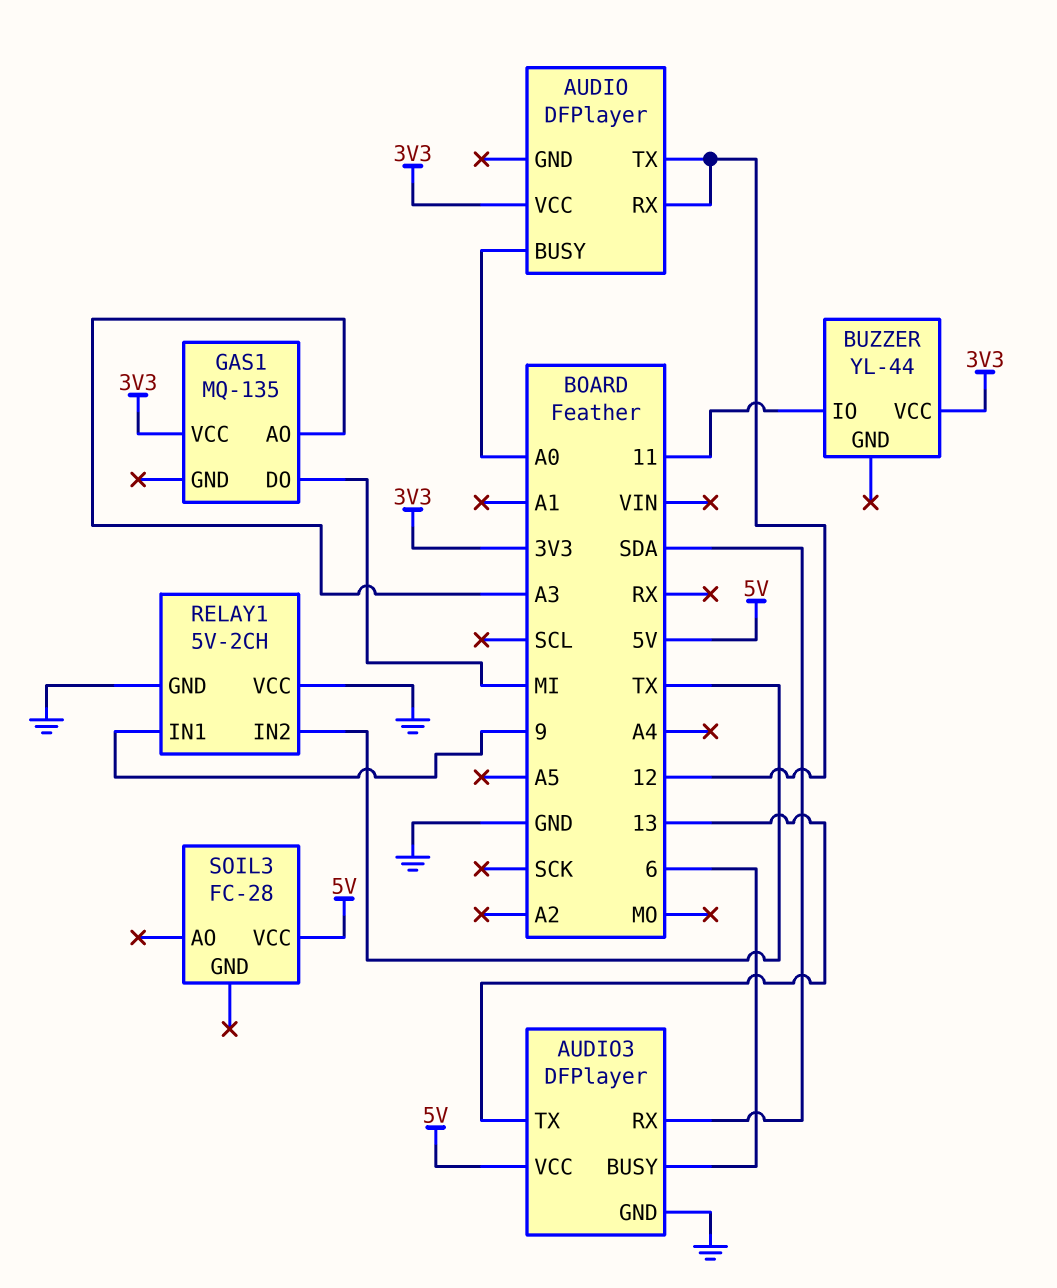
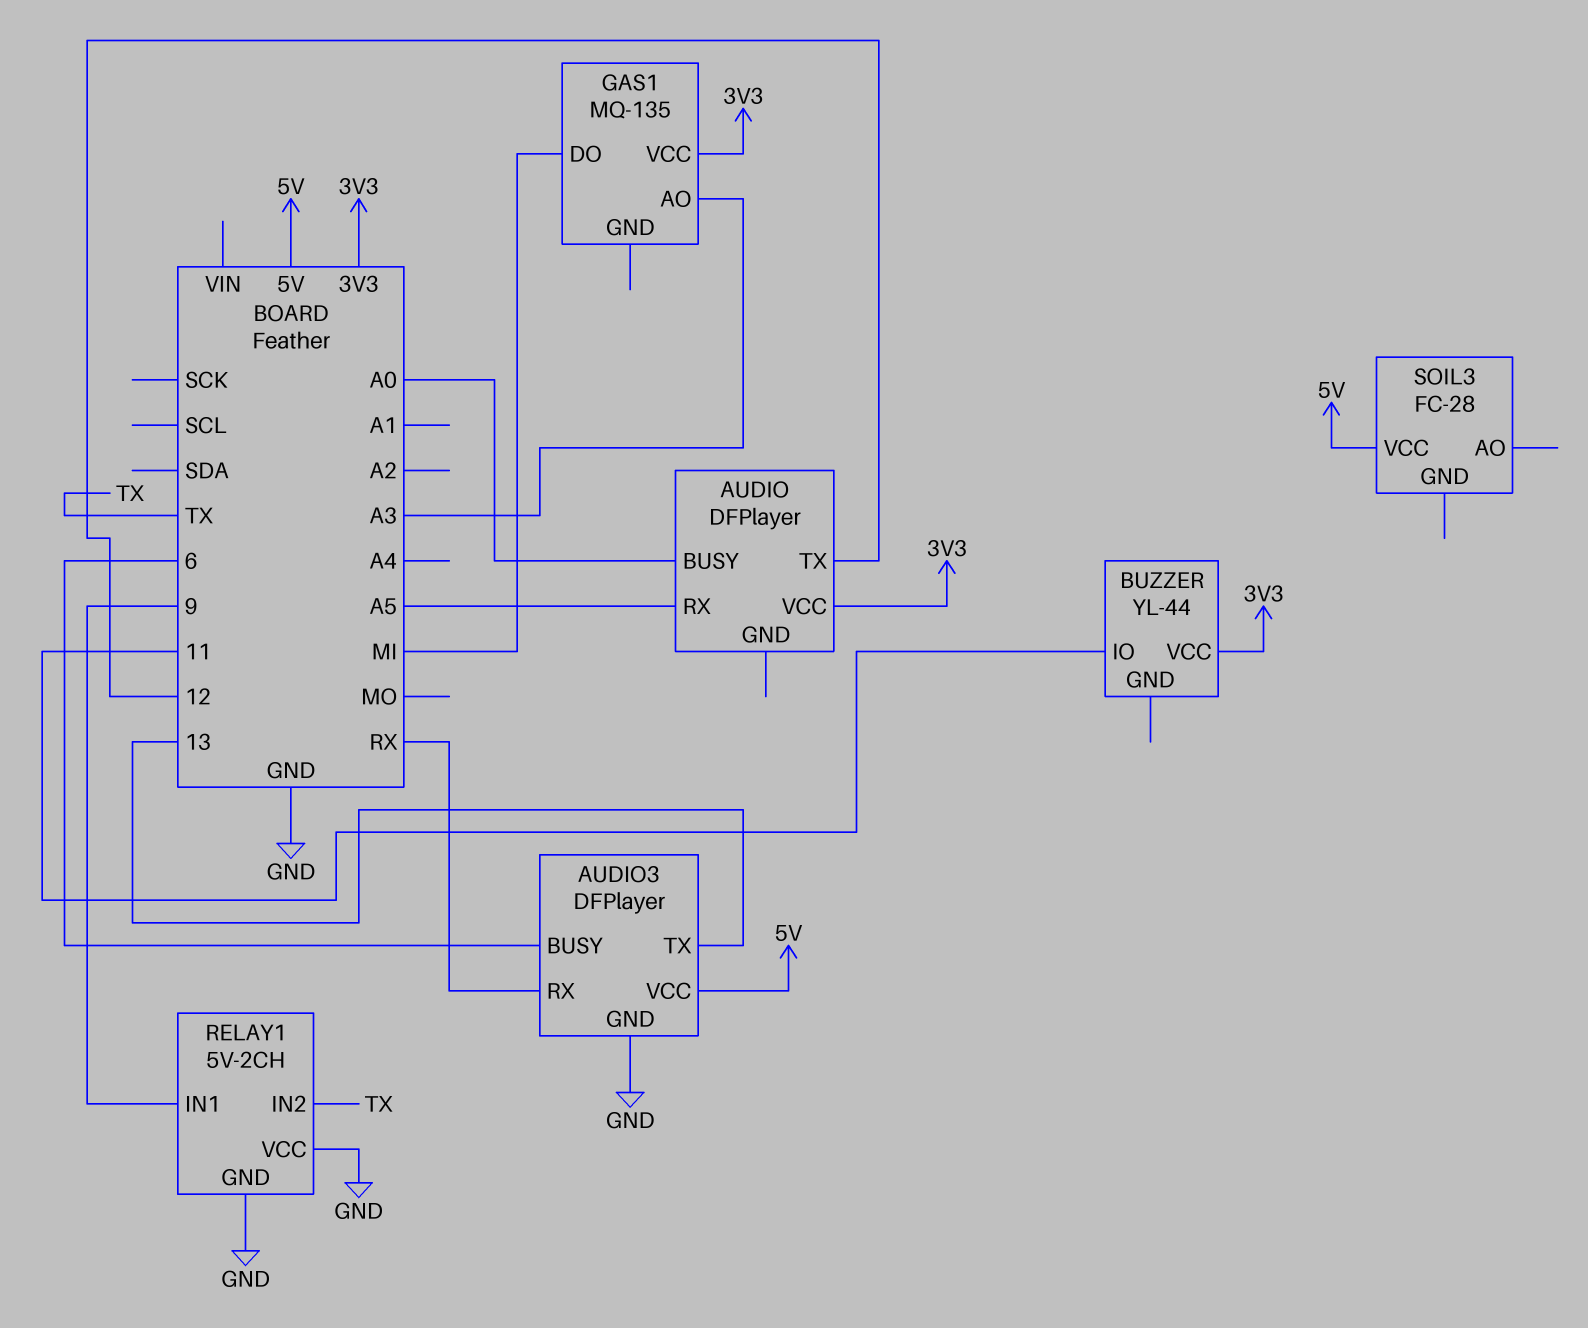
AUDIO pin RX: 12 -> A5
AUDIO3 pin RX: SDA -> RX

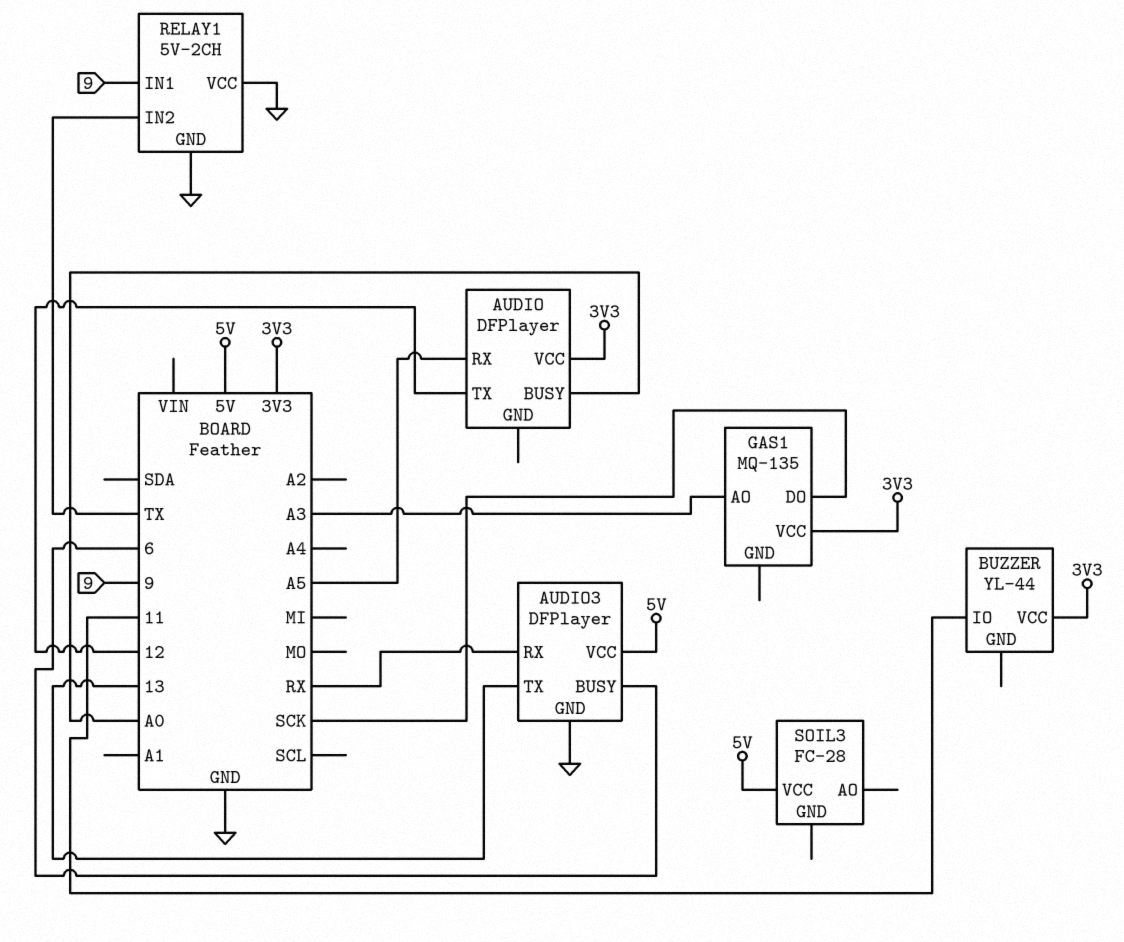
GAS1 pin DO: MI -> SCK

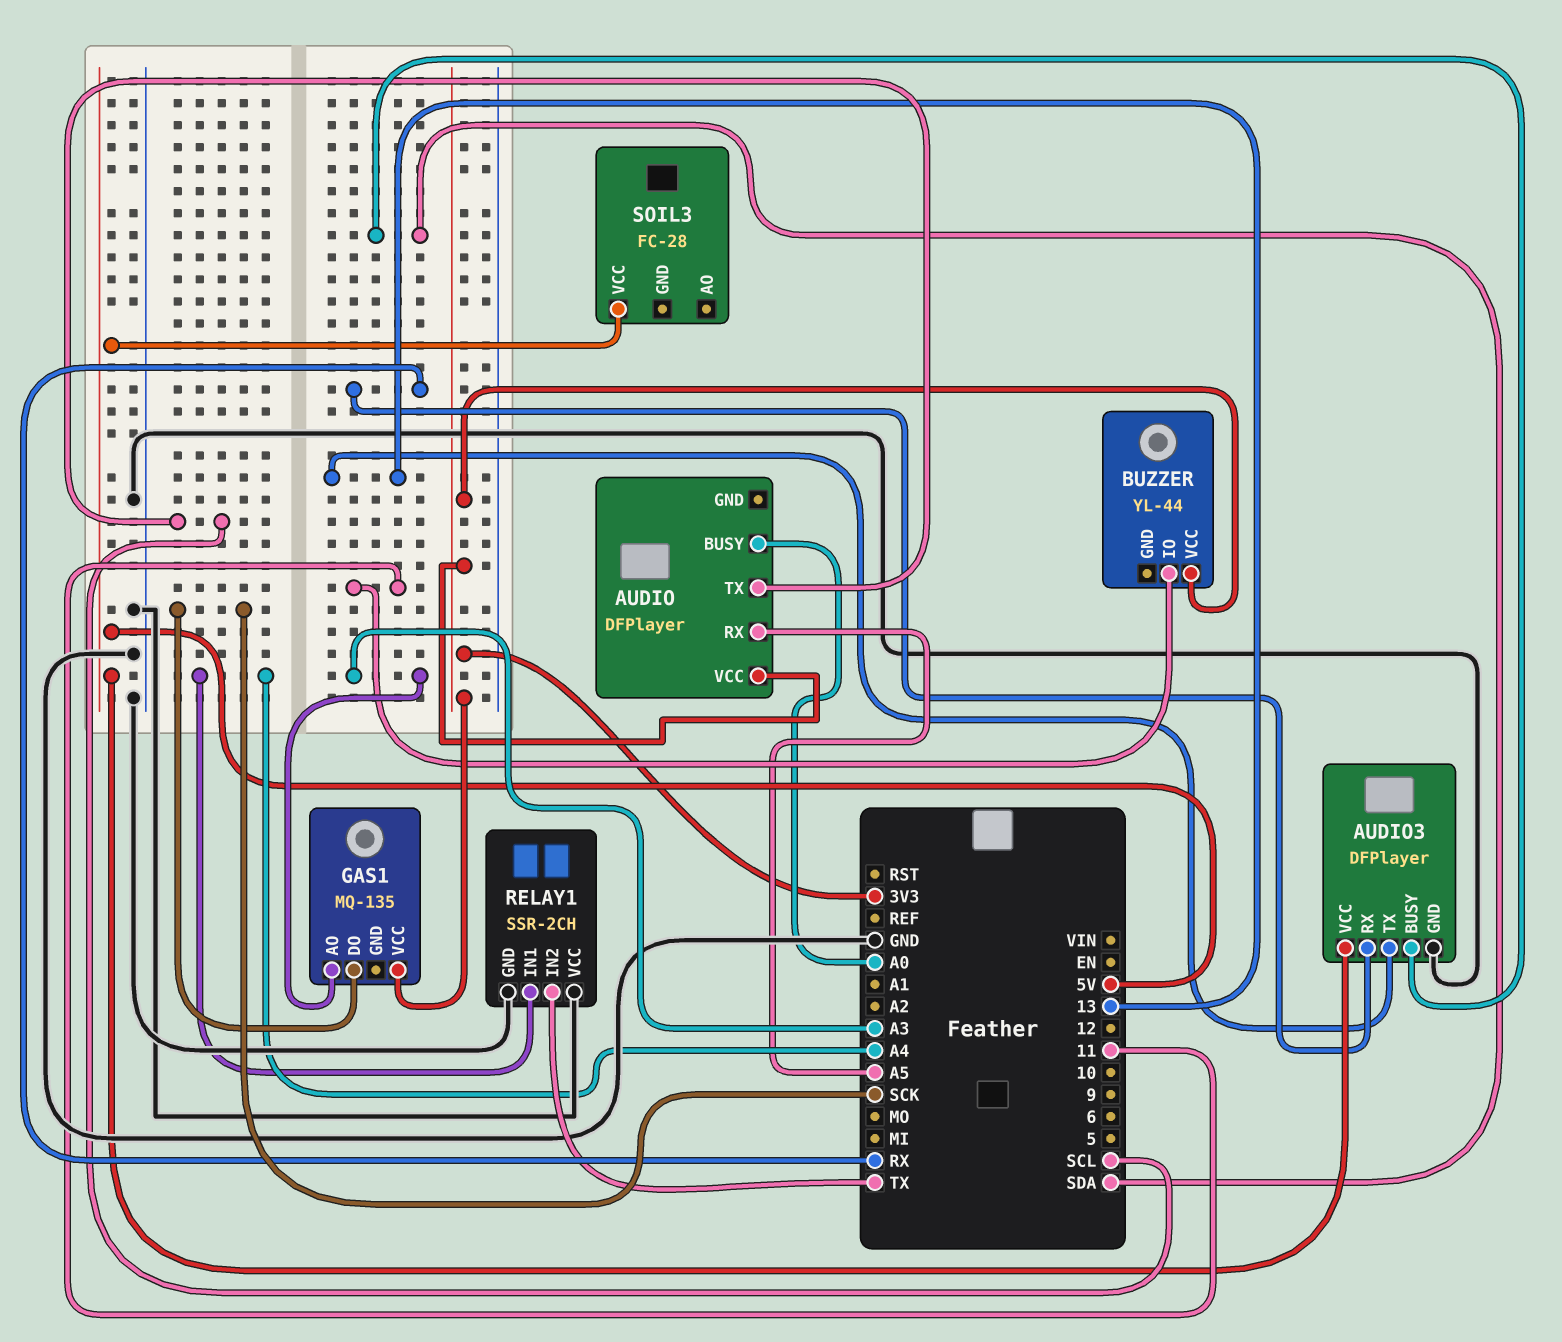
AUDIO pin TX: 12 -> SCL
AUDIO3 pin BUSY: 6 -> SDA
RELAY1: 5V-2CH -> SSR-2CH
RELAY1 pin IN1: 9 -> A4

